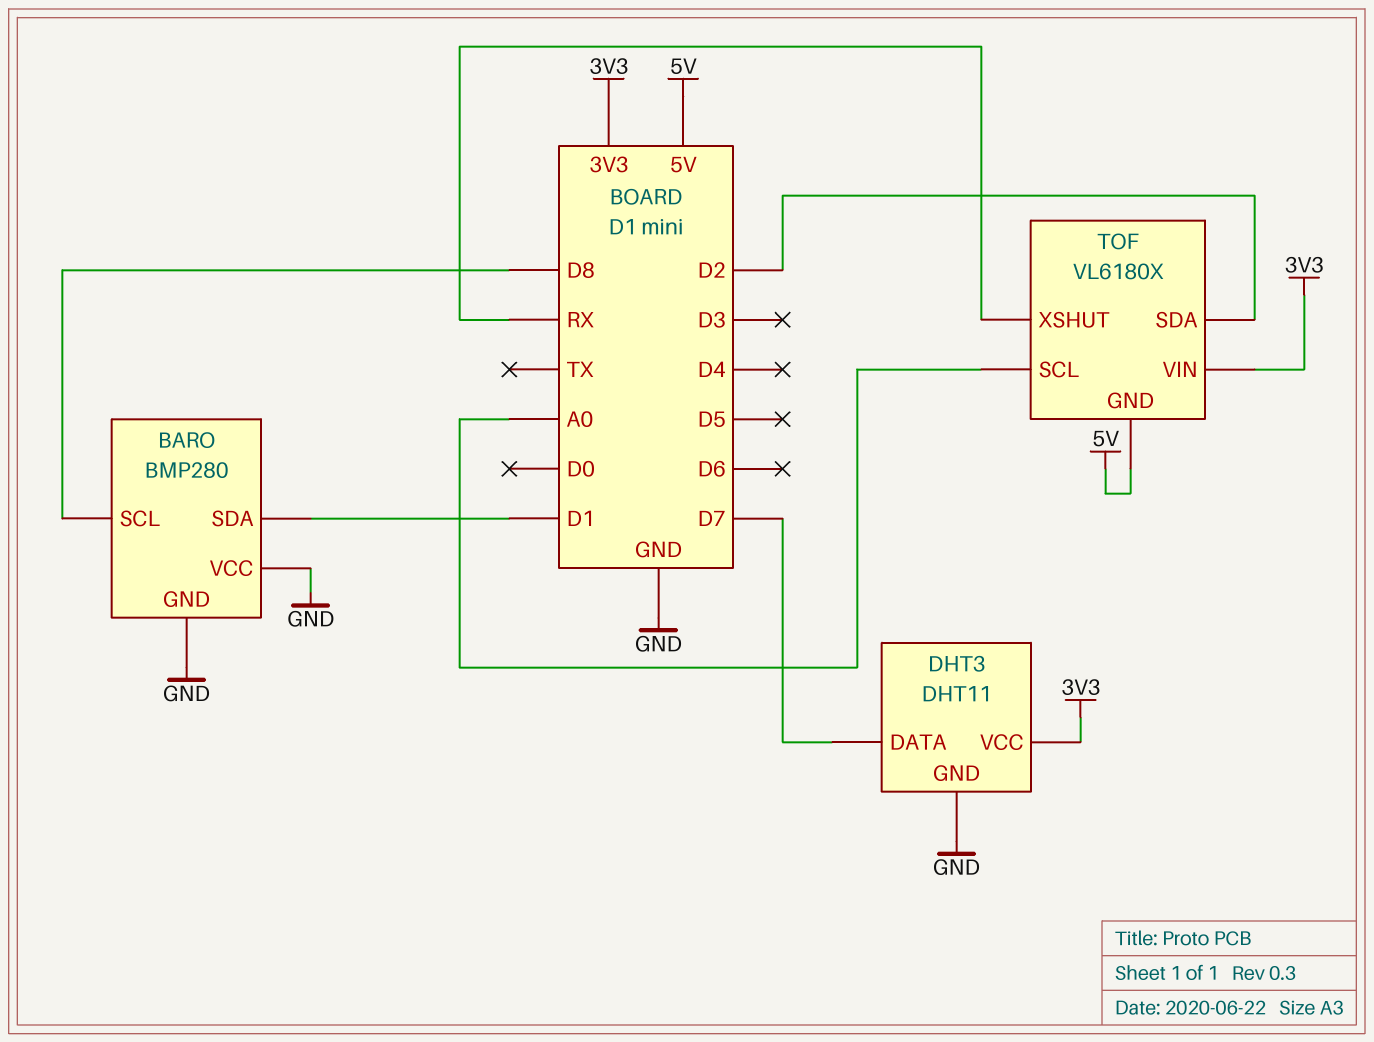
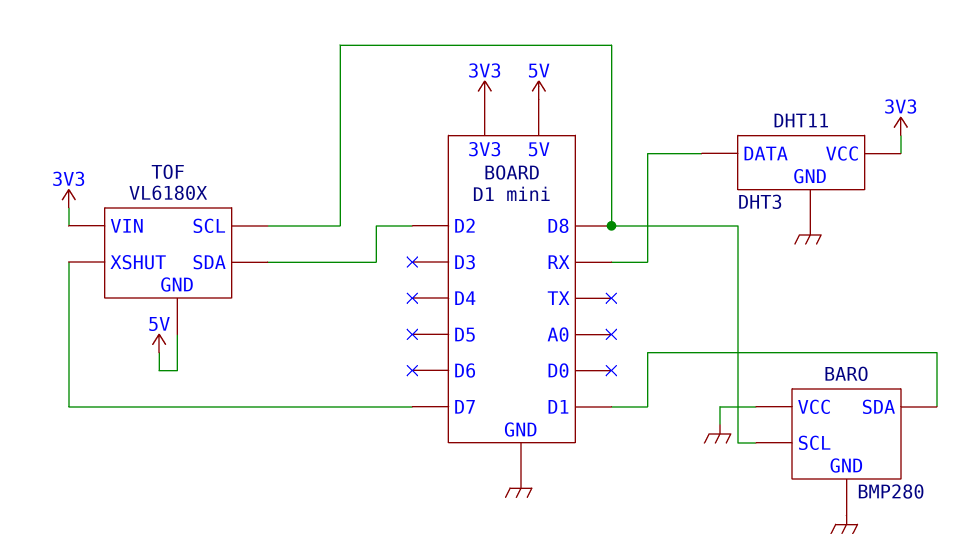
DHT3 pin DATA: D7 -> RX
TOF pin SCL: A0 -> D8
TOF pin XSHUT: RX -> D7

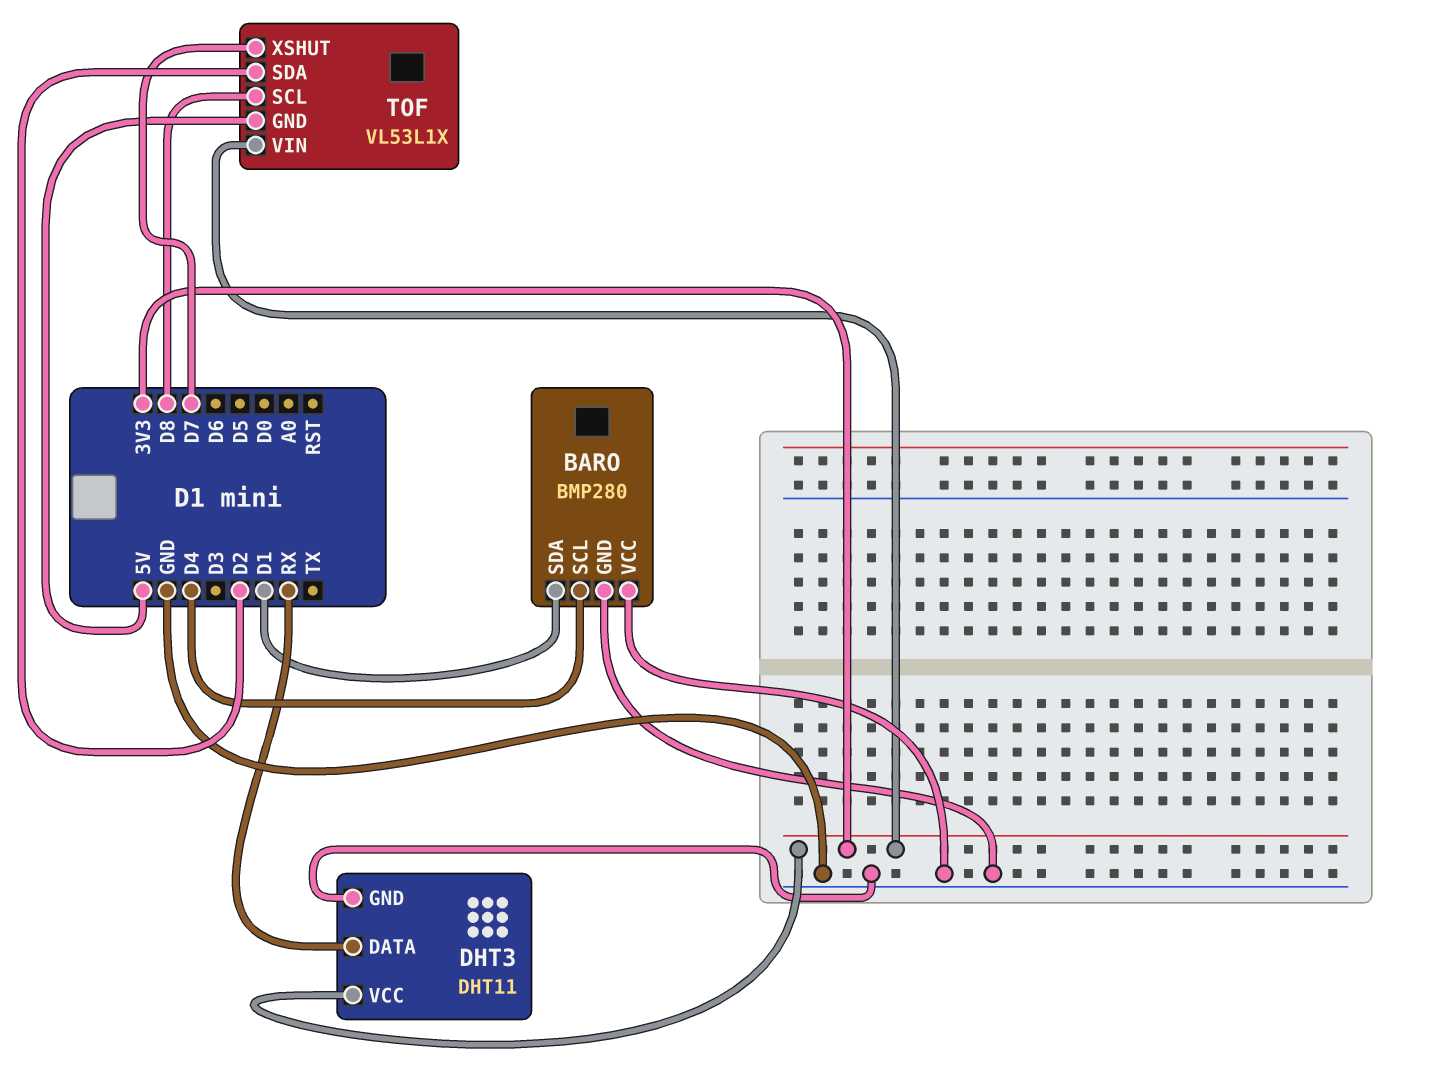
BARO pin SCL: D8 -> D4
TOF: VL6180X -> VL53L1X

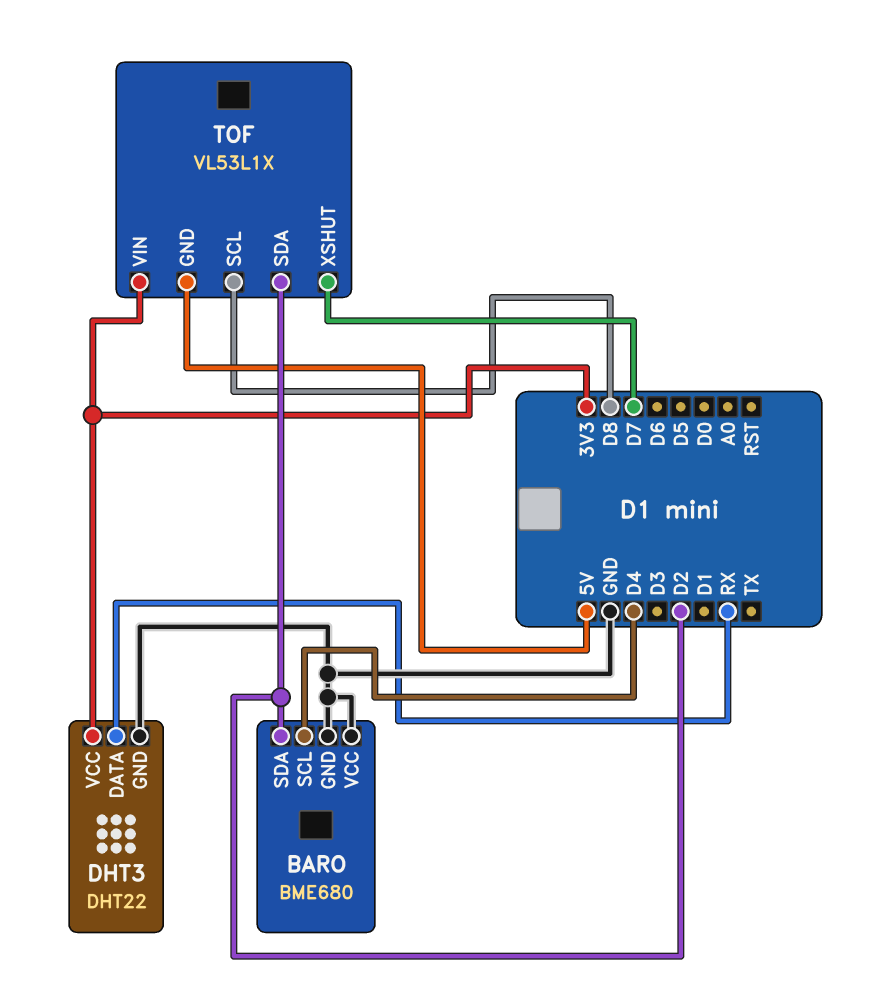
BARO: BMP280 -> BME680
BARO pin SDA: D1 -> D2
DHT3: DHT11 -> DHT22

